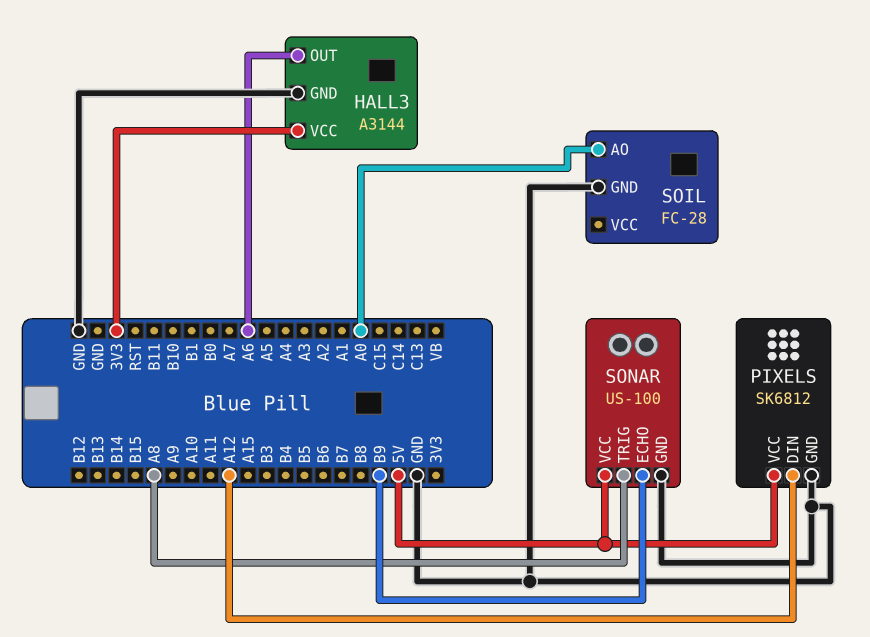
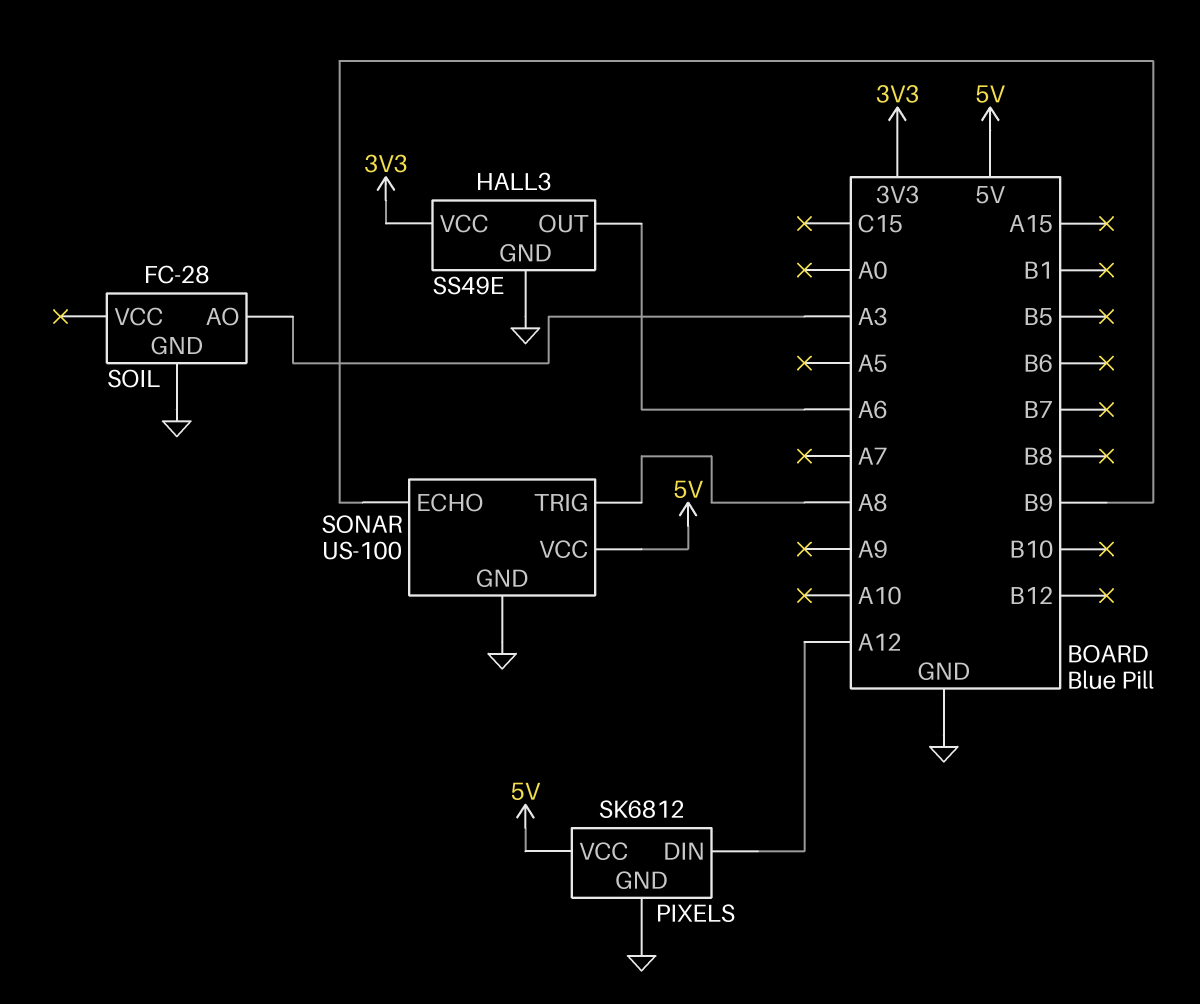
HALL3: A3144 -> SS49E
SOIL pin AO: A0 -> A3

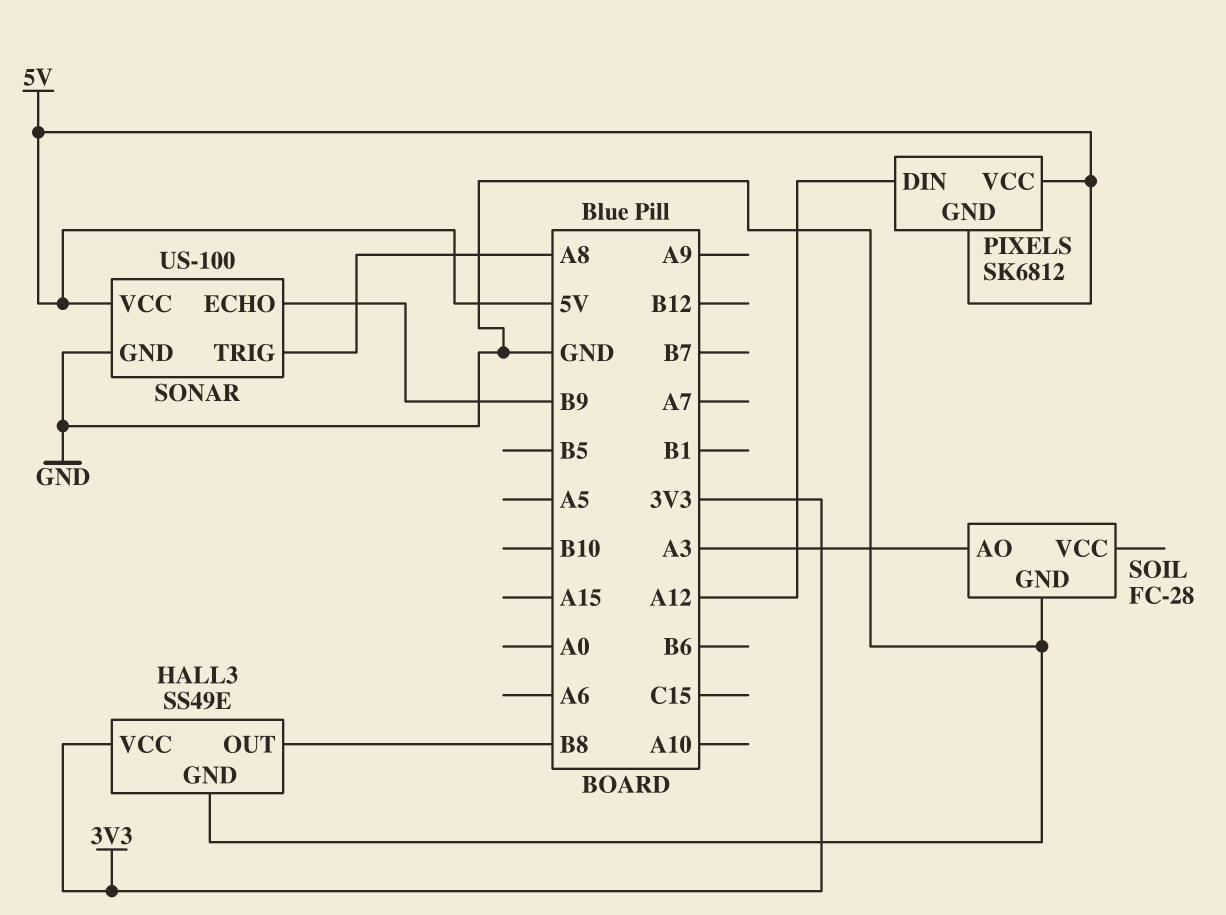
HALL3 pin OUT: A6 -> B8
PIXELS pin GND: GND -> 5V

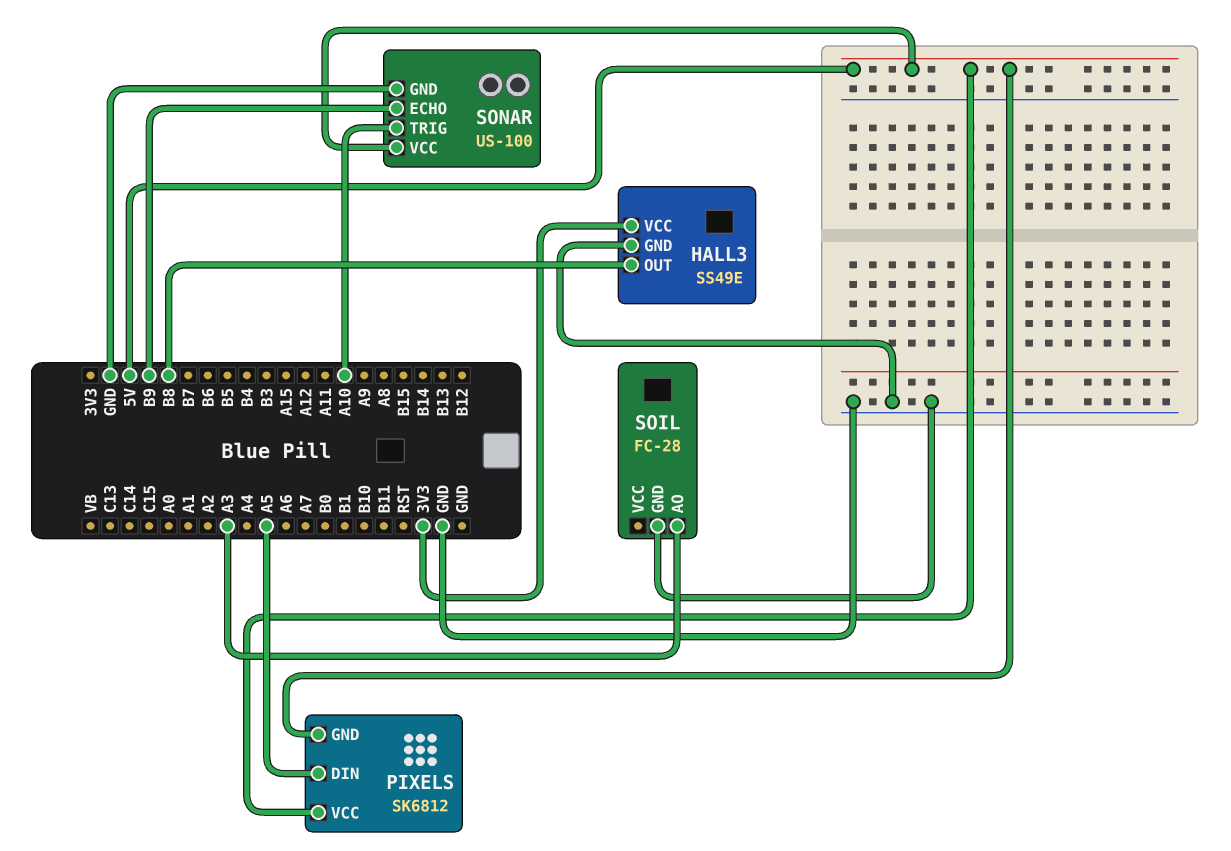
PIXELS pin DIN: A12 -> A5
SONAR pin TRIG: A8 -> A10

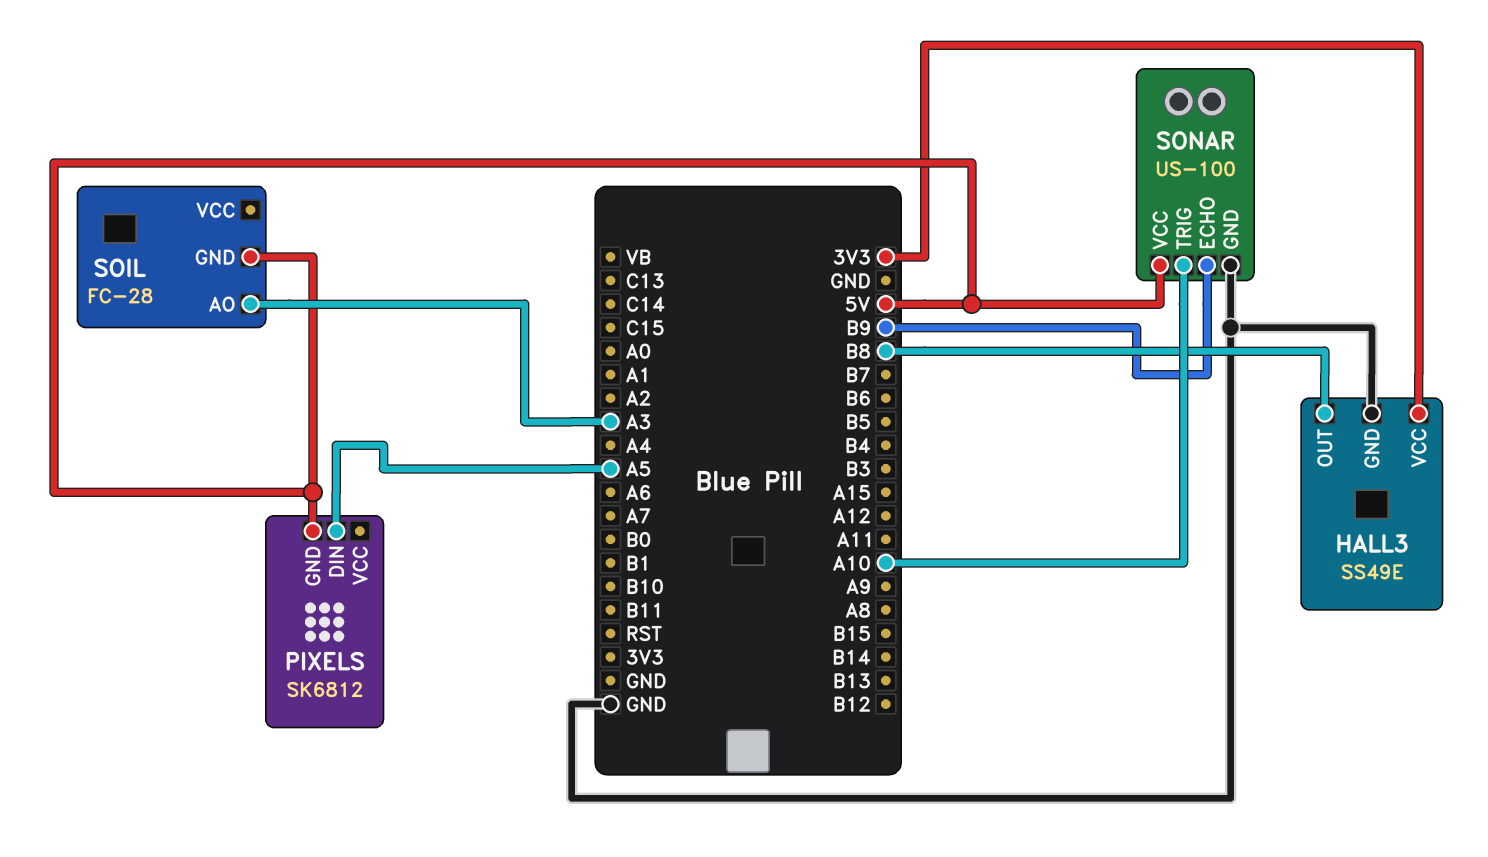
PIXELS pin VCC: 5V -> none
SOIL pin GND: GND -> 5V

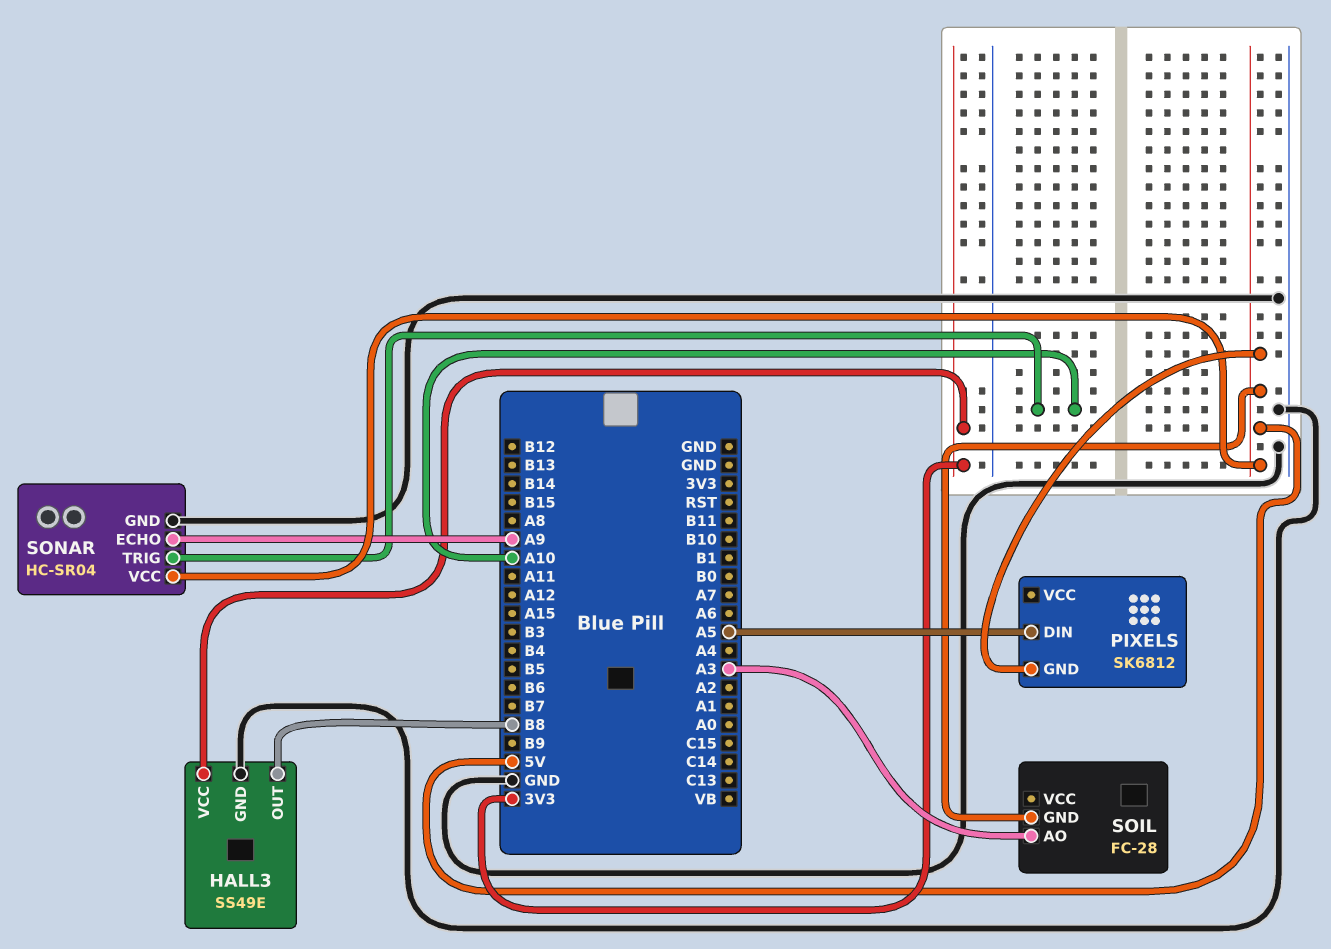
SONAR: US-100 -> HC-SR04
SONAR pin ECHO: B9 -> A9

